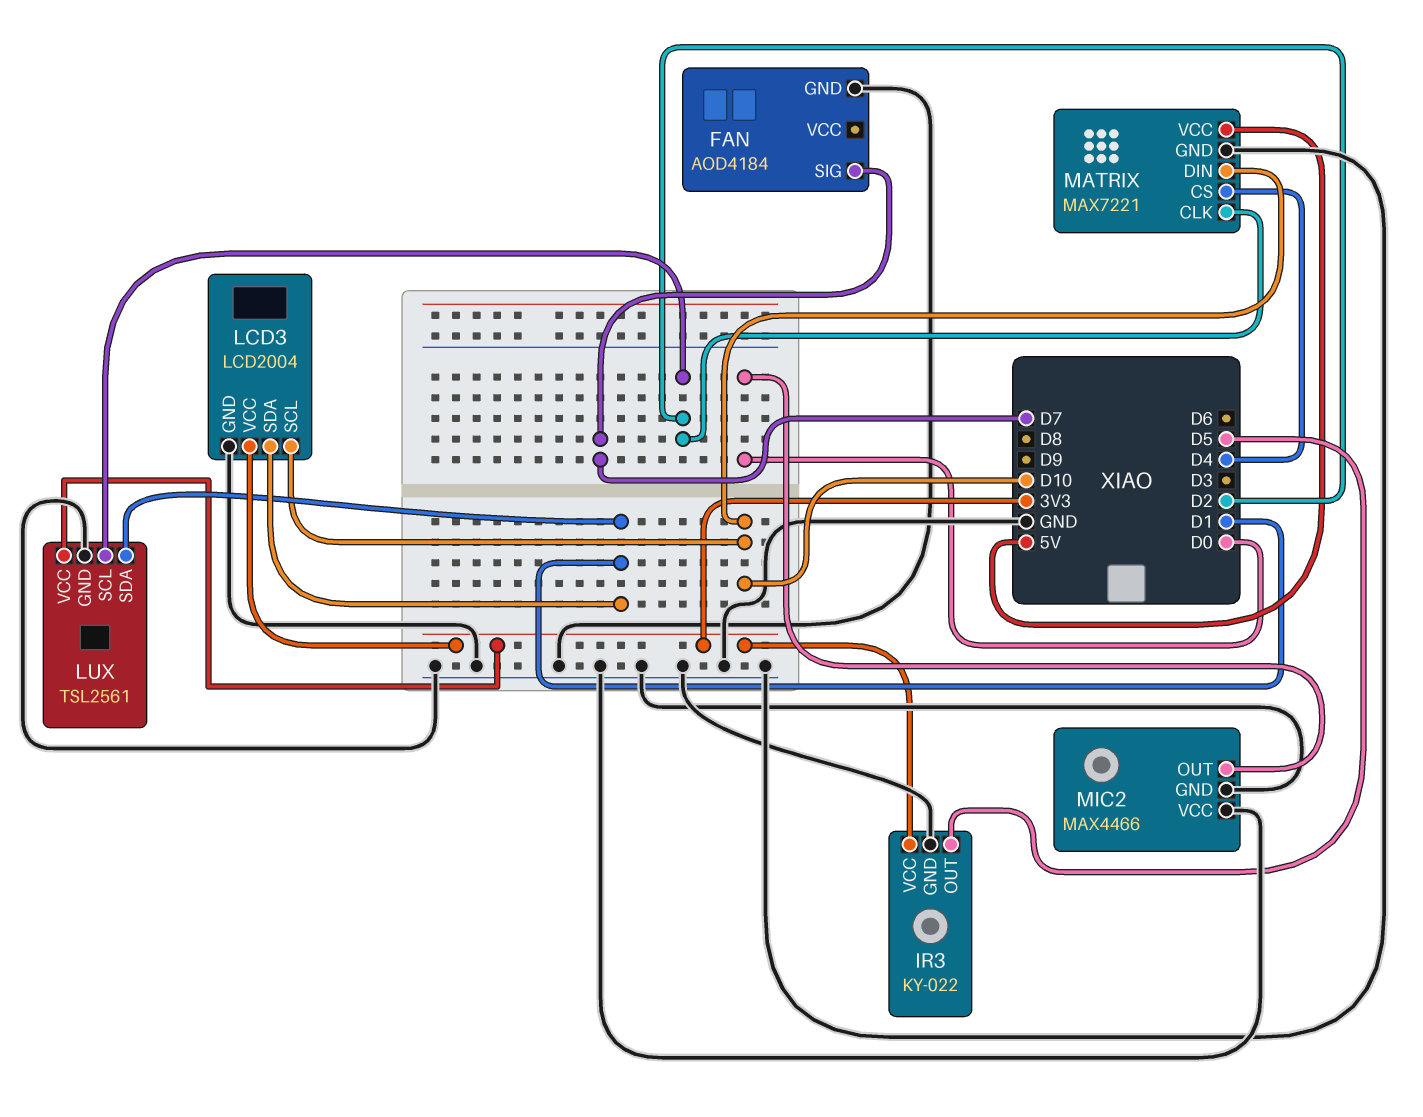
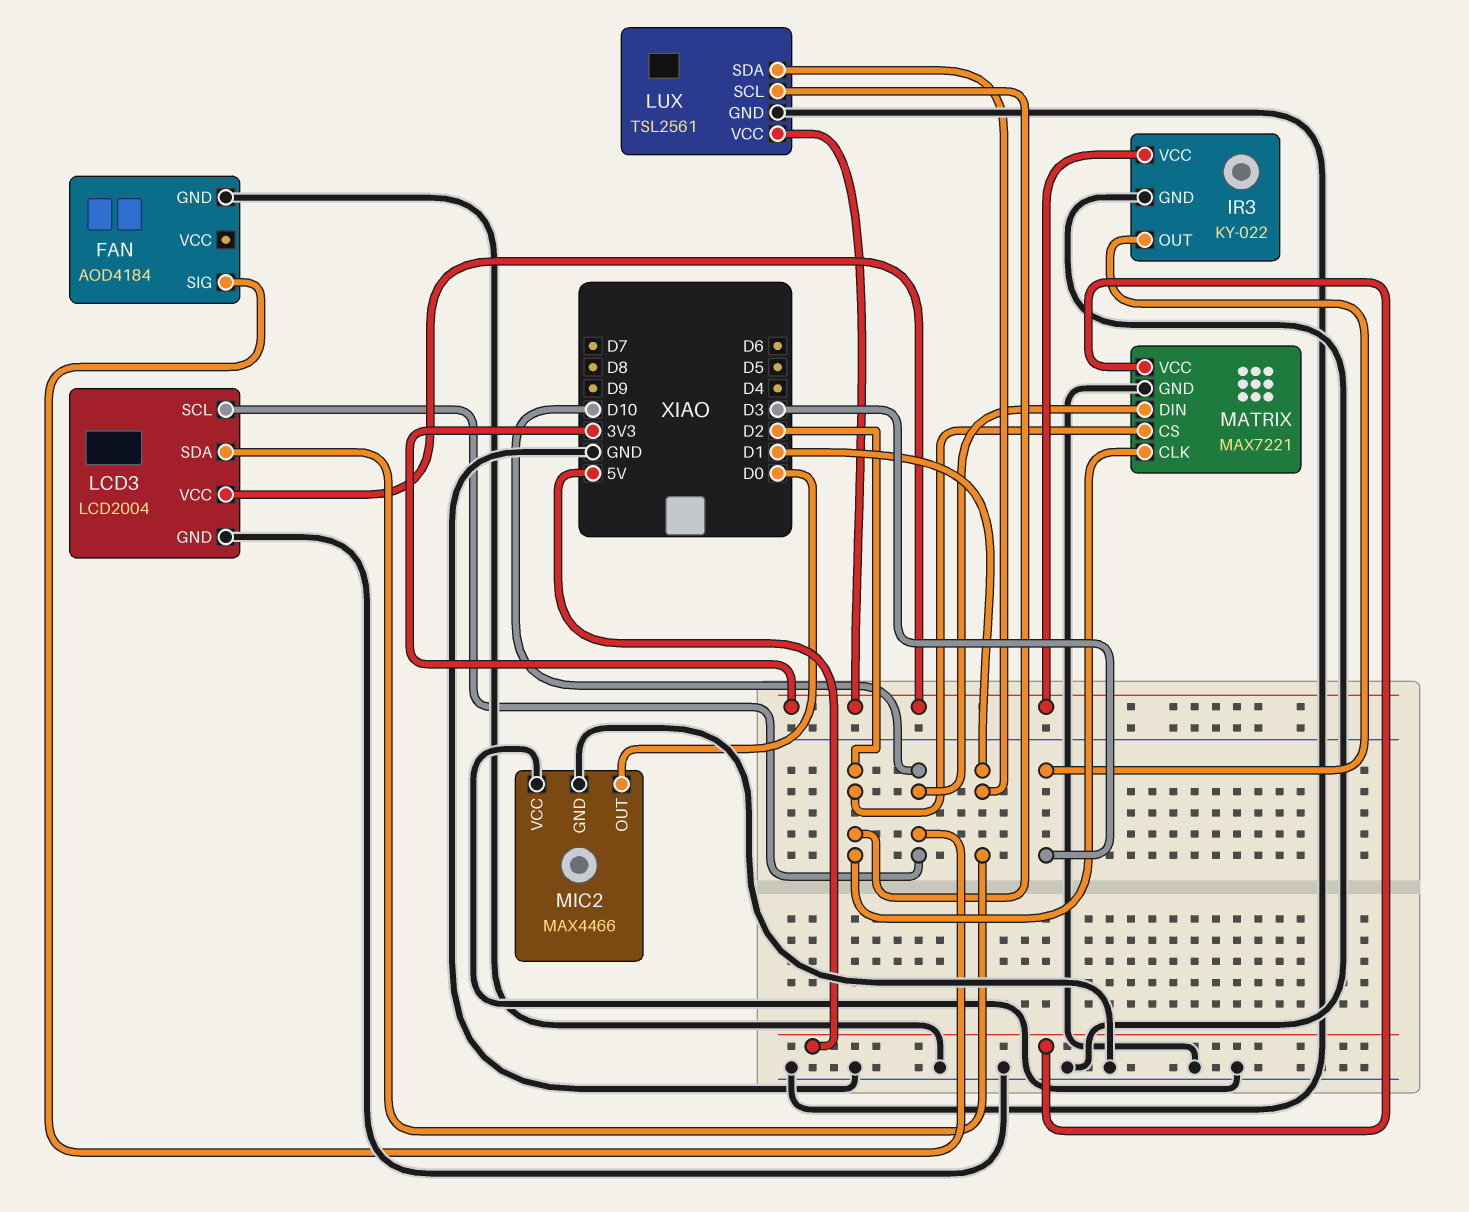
FAN pin SIG: D7 -> D10
IR3 pin OUT: D5 -> D3
MATRIX pin CS: D4 -> D2

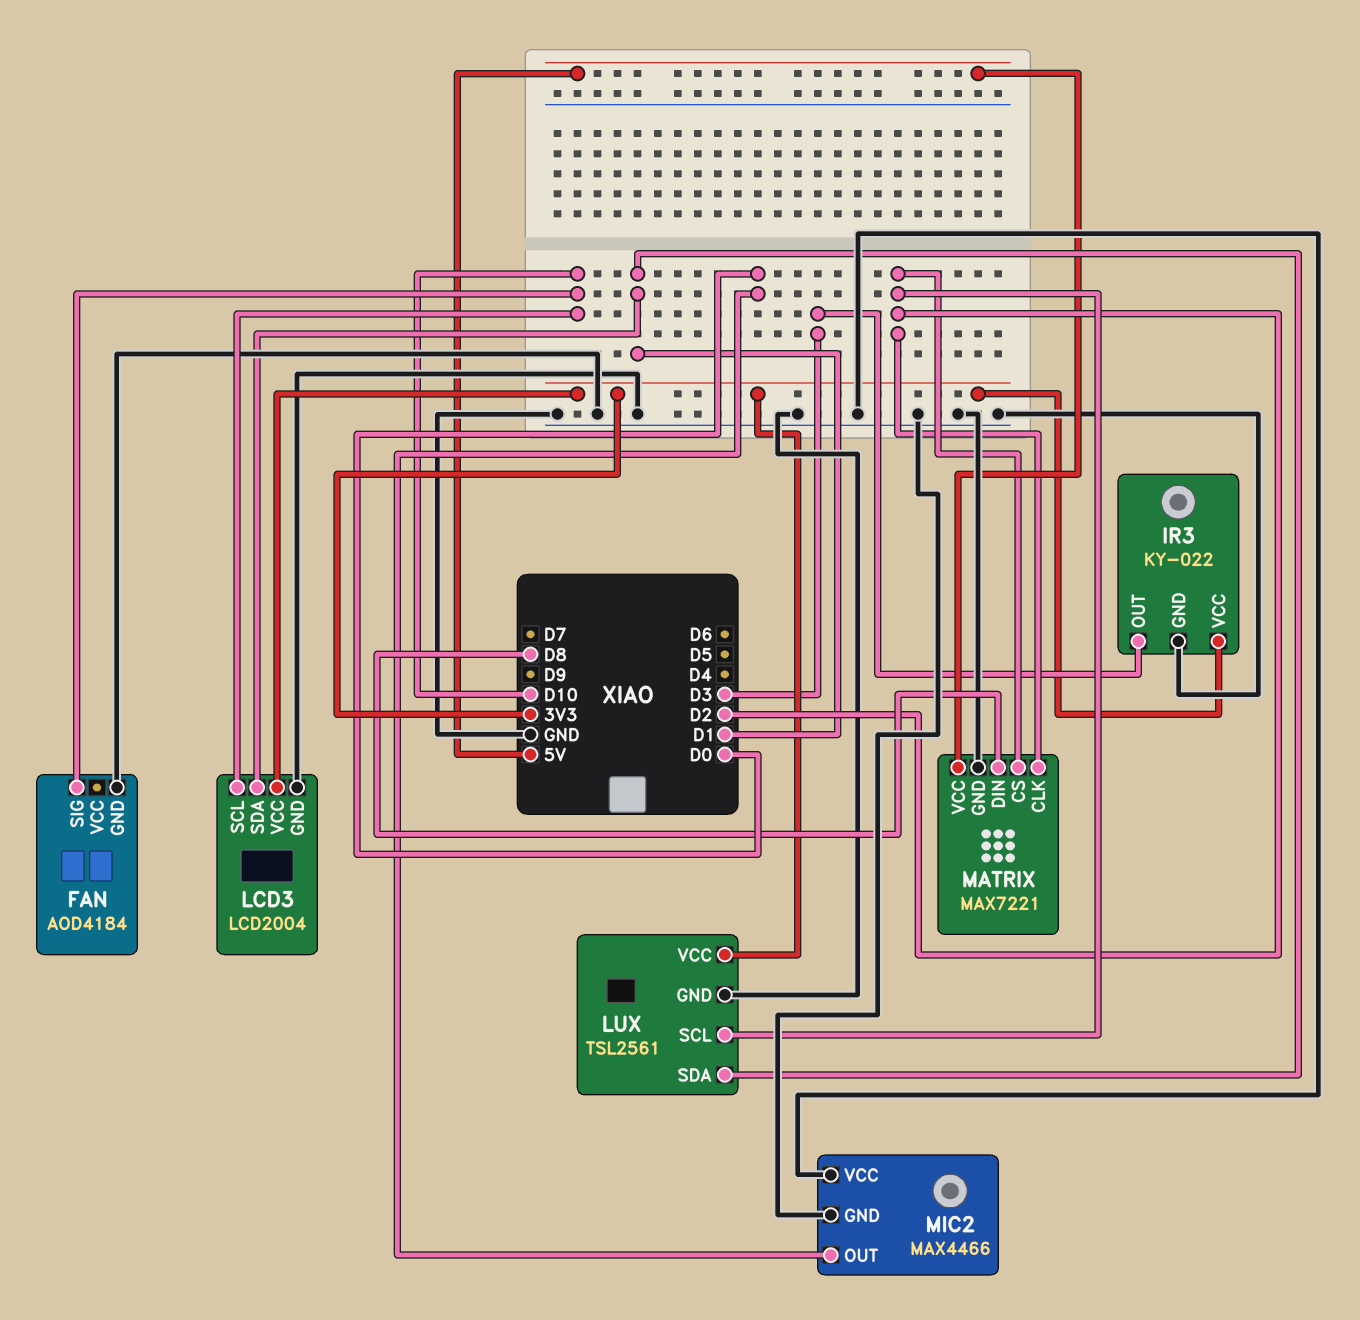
MATRIX pin DIN: D10 -> D8

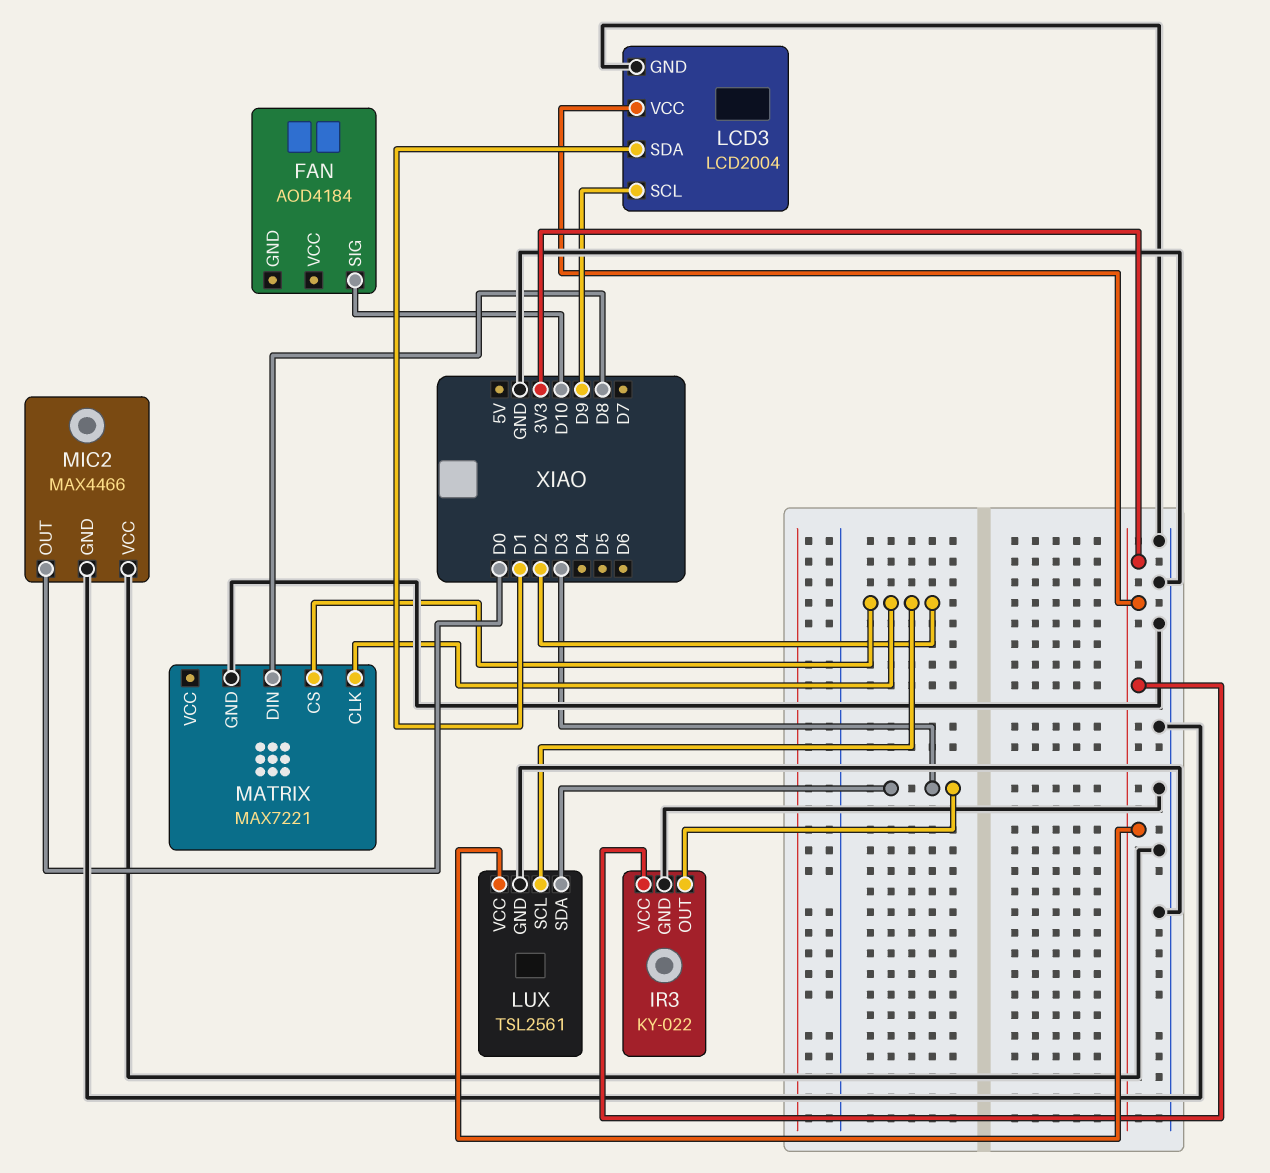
FAN pin GND: GND -> none
LCD3 pin SCL: D10 -> D9
LUX pin SDA: D1 -> D3
MATRIX pin VCC: 5V -> none

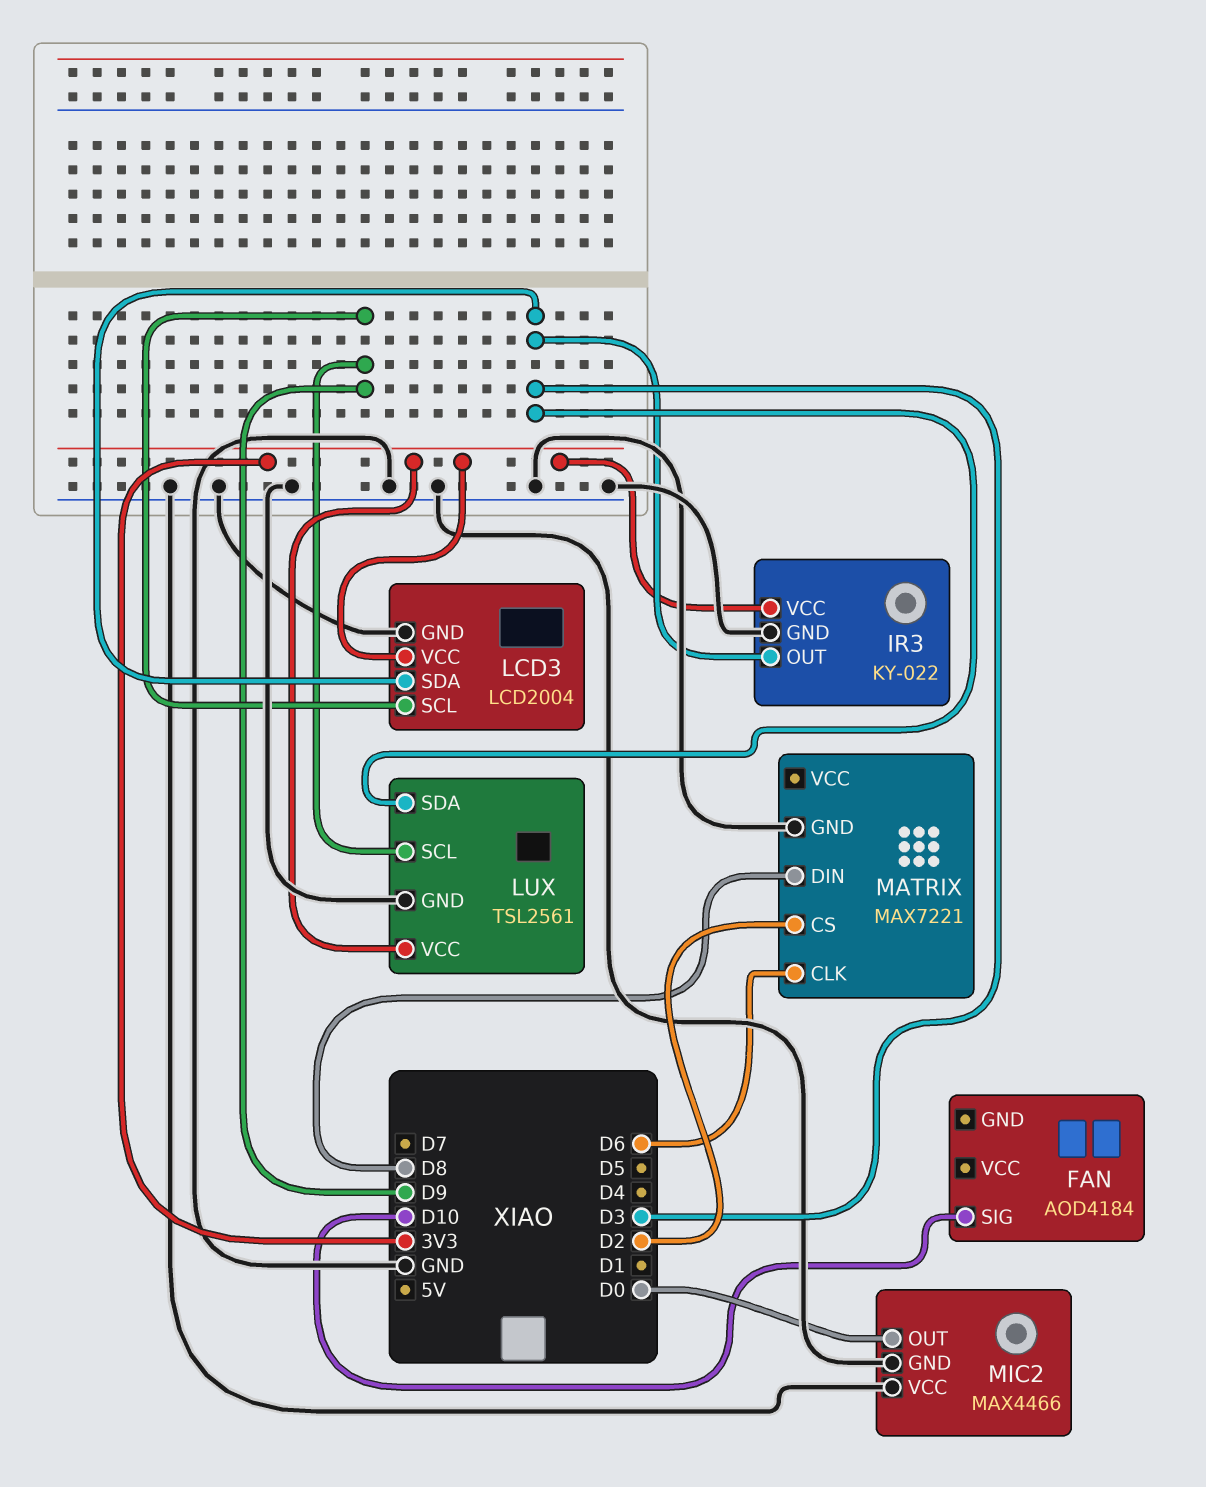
LCD3 pin SDA: D1 -> D3
LUX pin SCL: D2 -> D9
MATRIX pin CLK: D2 -> D6

